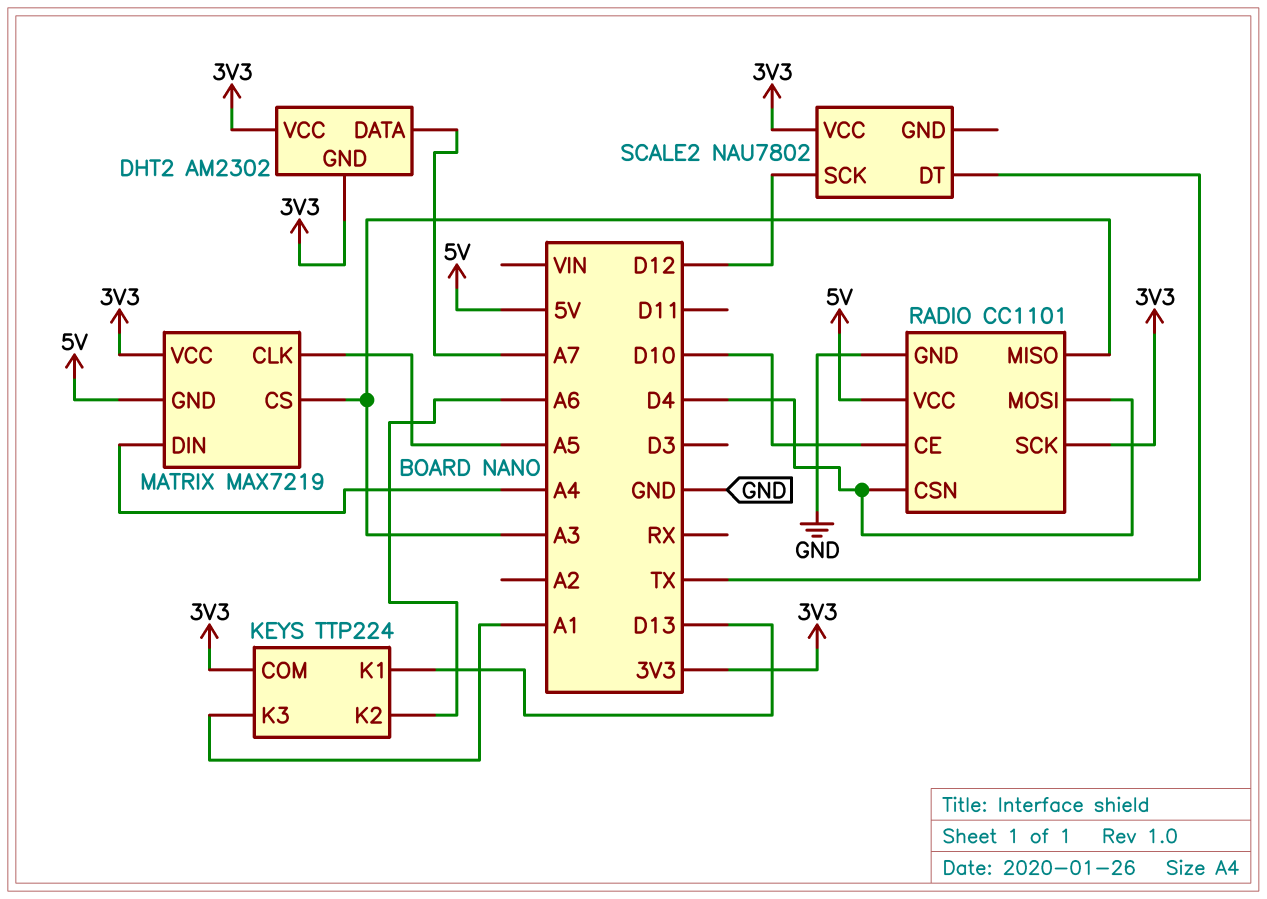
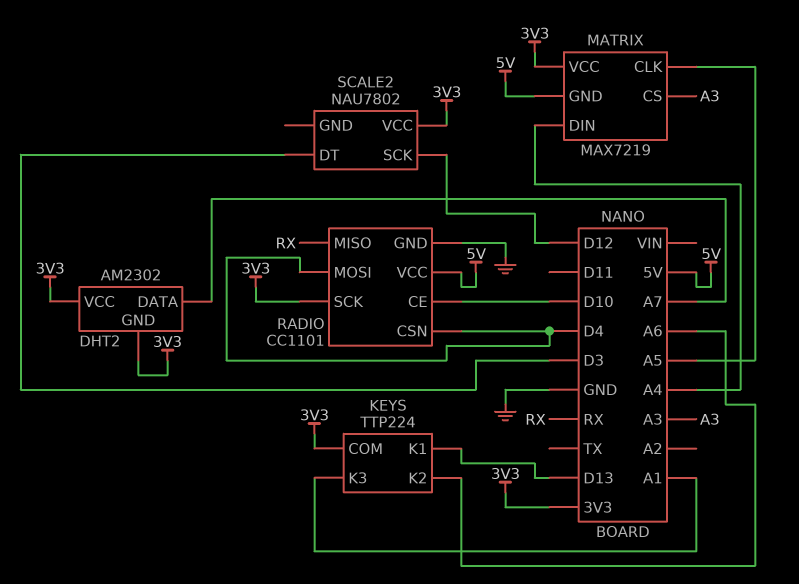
RADIO pin MISO: A3 -> RX
SCALE2 pin DT: TX -> D3

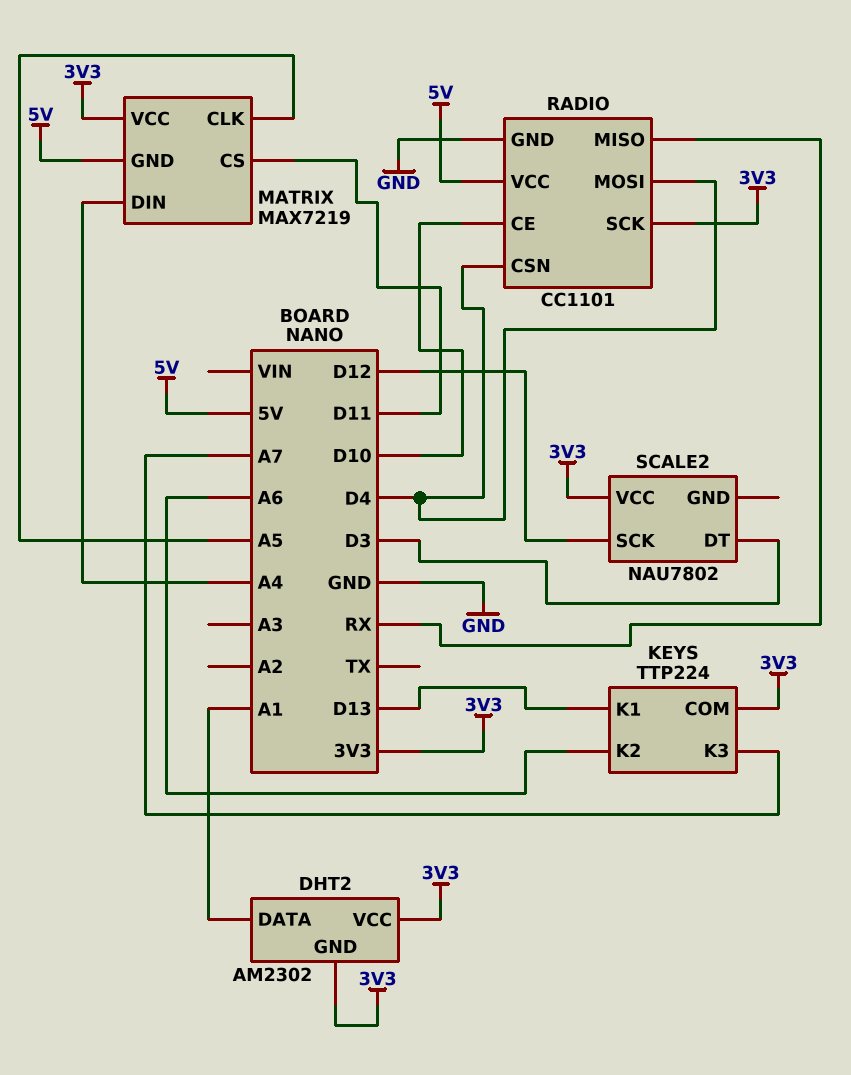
DHT2 pin DATA: A7 -> A1
KEYS pin K3: A1 -> A7
MATRIX pin CS: A3 -> D11

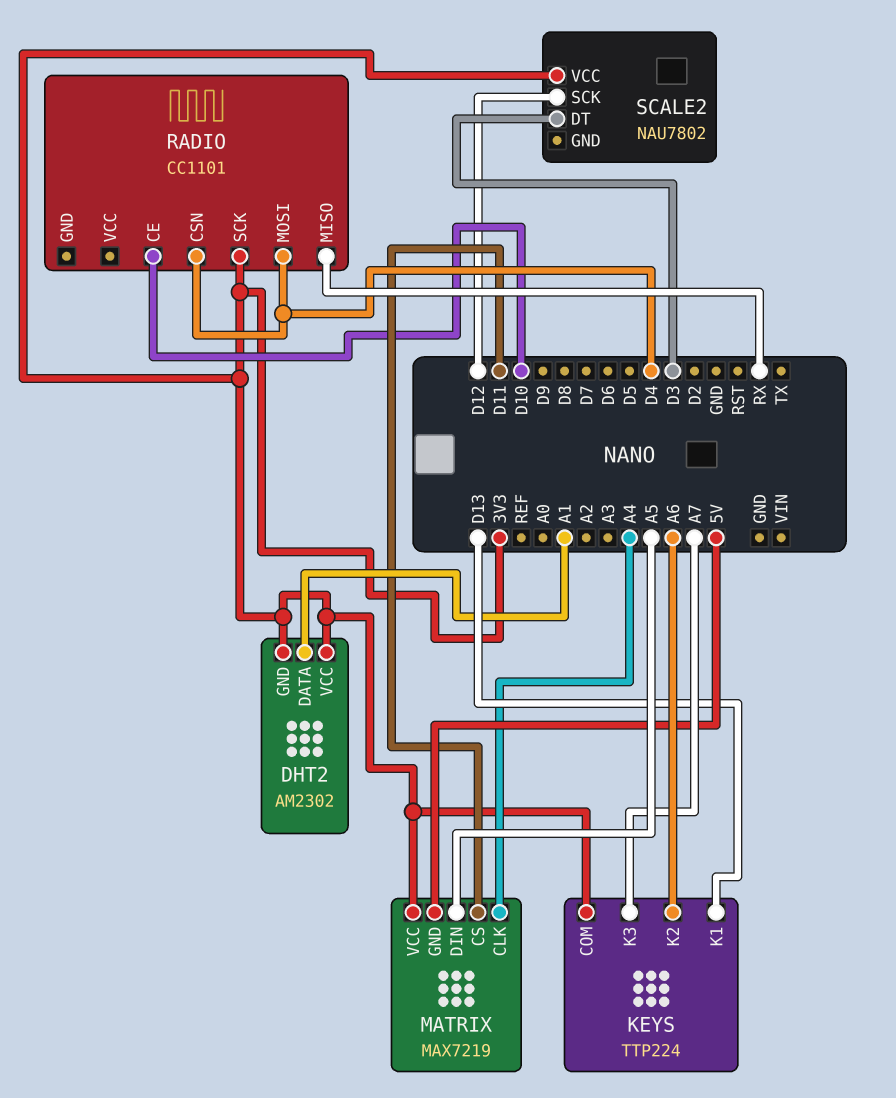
MATRIX pin CLK: A5 -> A4
MATRIX pin DIN: A4 -> A5
RADIO pin GND: GND -> none
RADIO pin VCC: 5V -> none

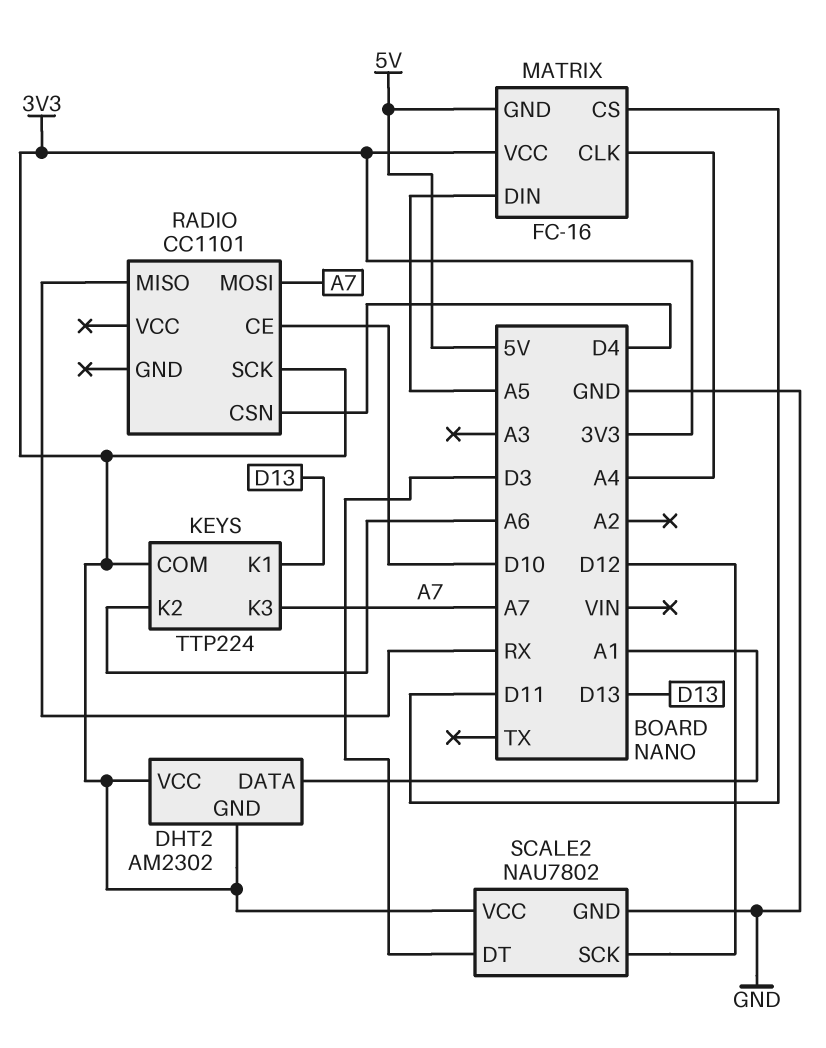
MATRIX: MAX7219 -> FC-16
RADIO pin MOSI: D4 -> A7
SCALE2 pin GND: none -> GND

